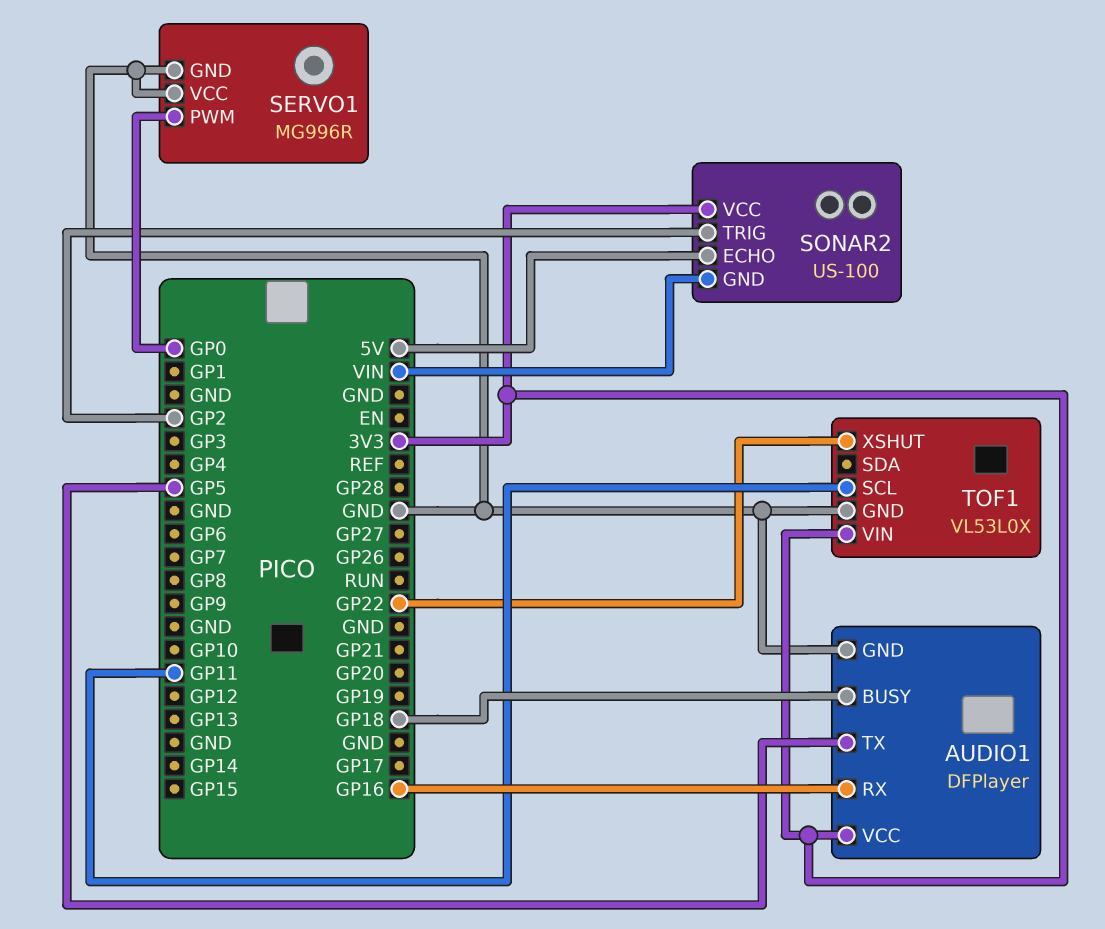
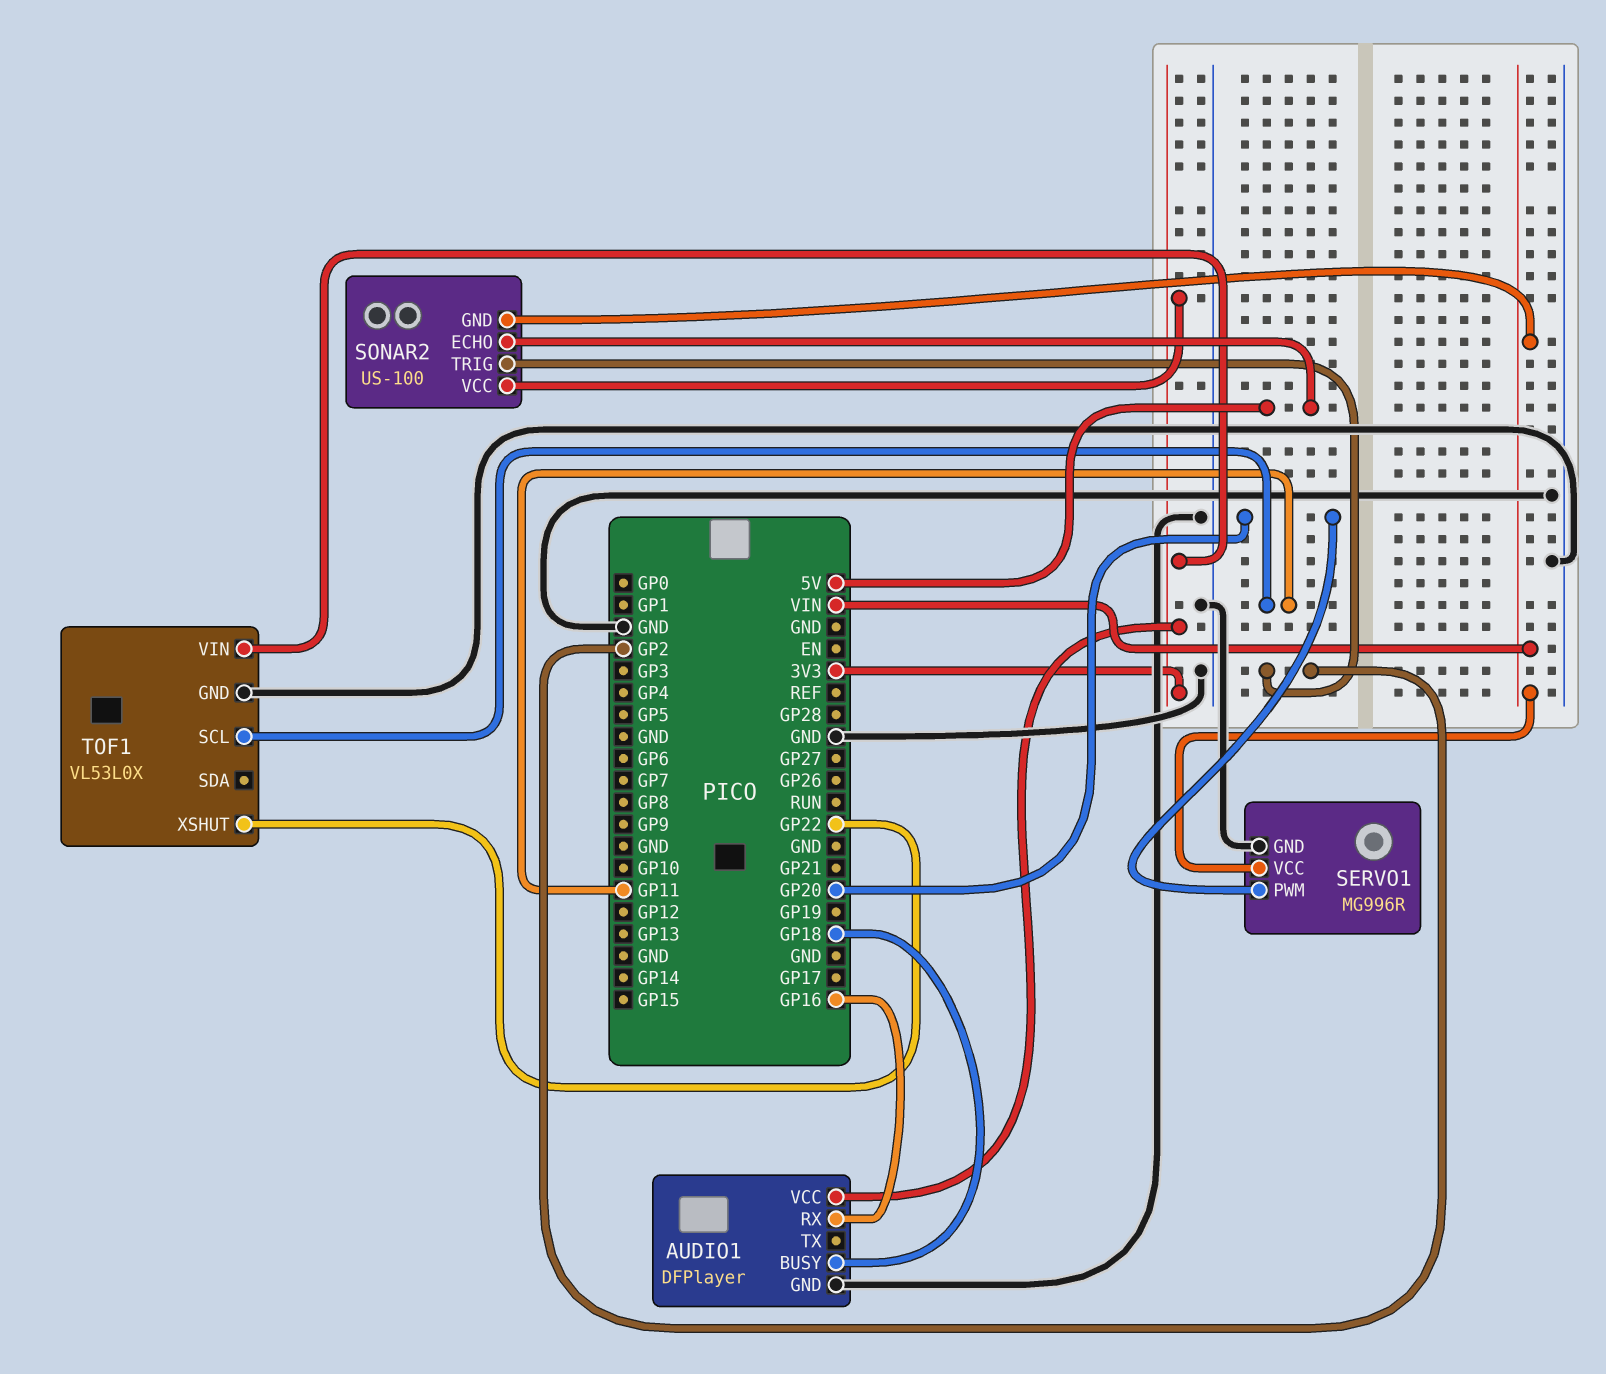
AUDIO1 pin TX: GP5 -> none
SERVO1 pin PWM: GP0 -> GP20
SERVO1 pin VCC: GND -> VIN

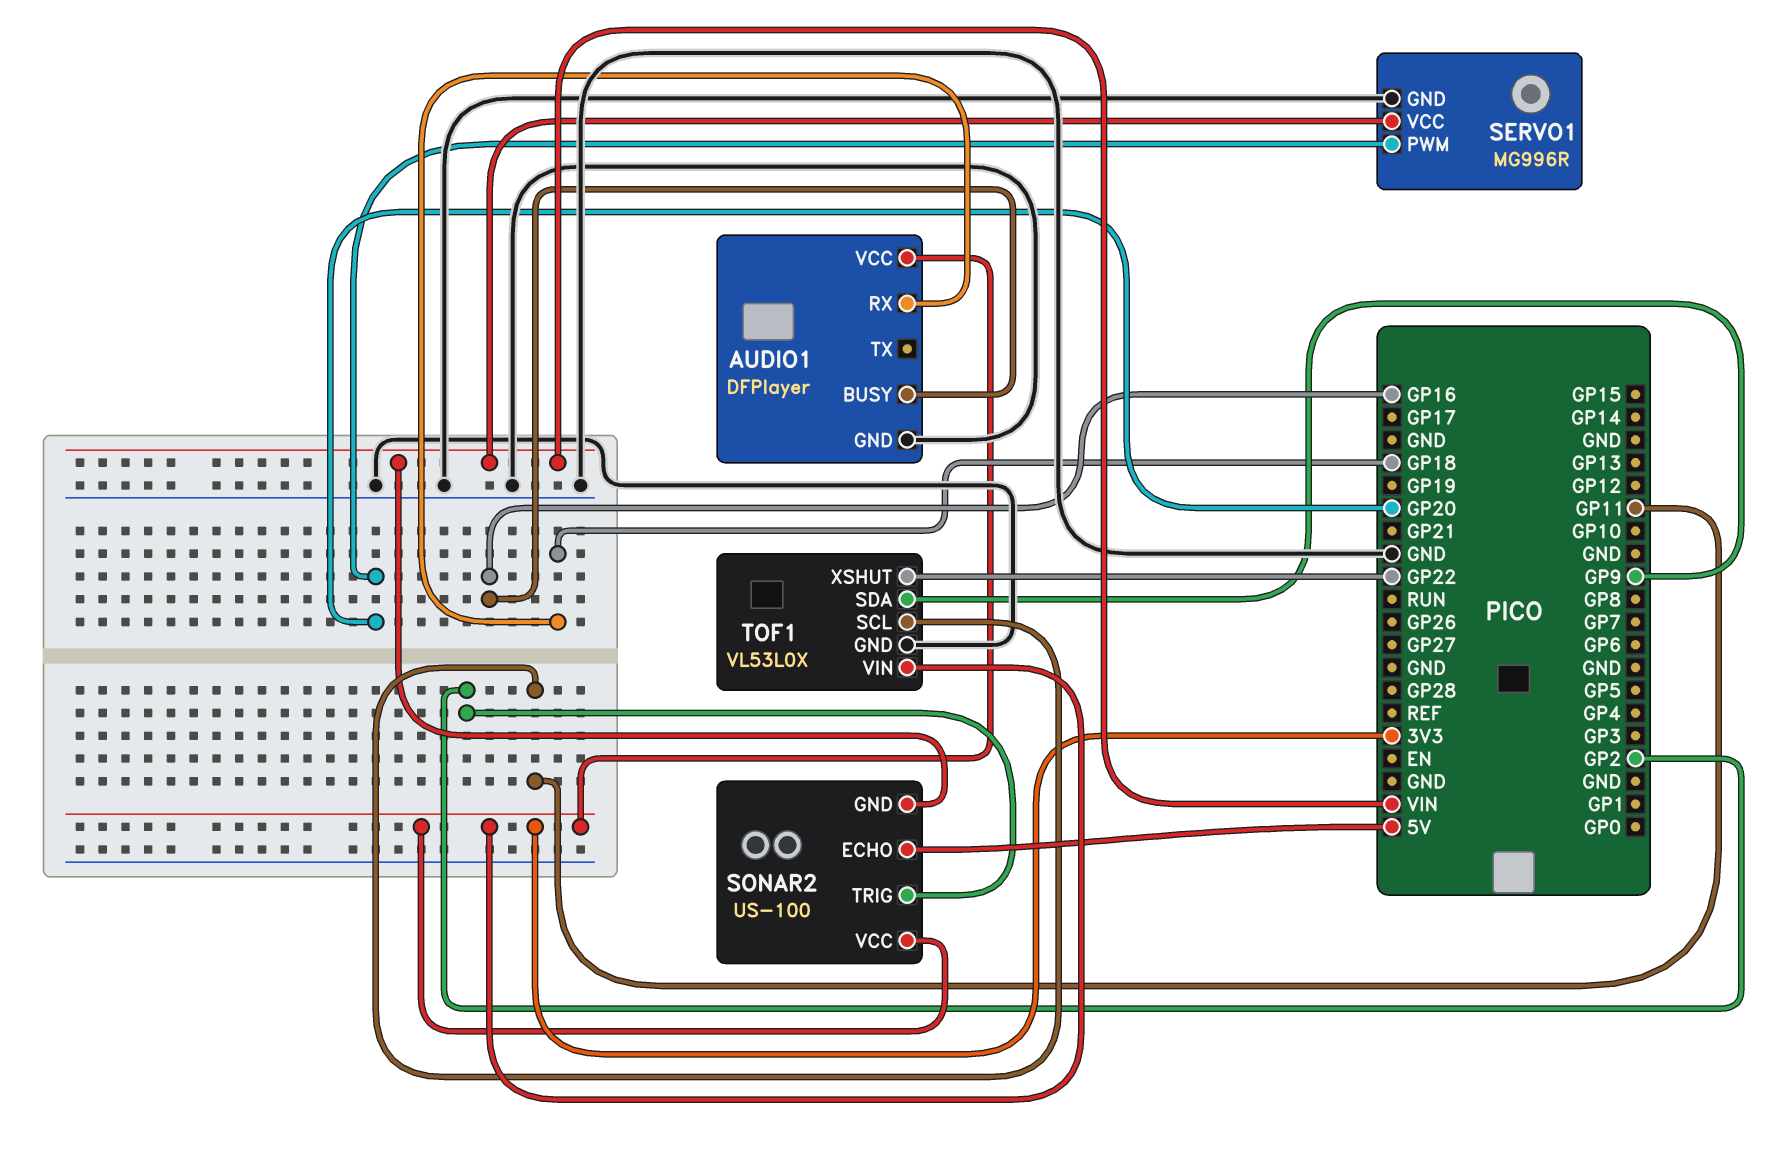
AUDIO1 pin BUSY: GP18 -> GP16
AUDIO1 pin RX: GP16 -> GP18
TOF1 pin SDA: none -> GP9

